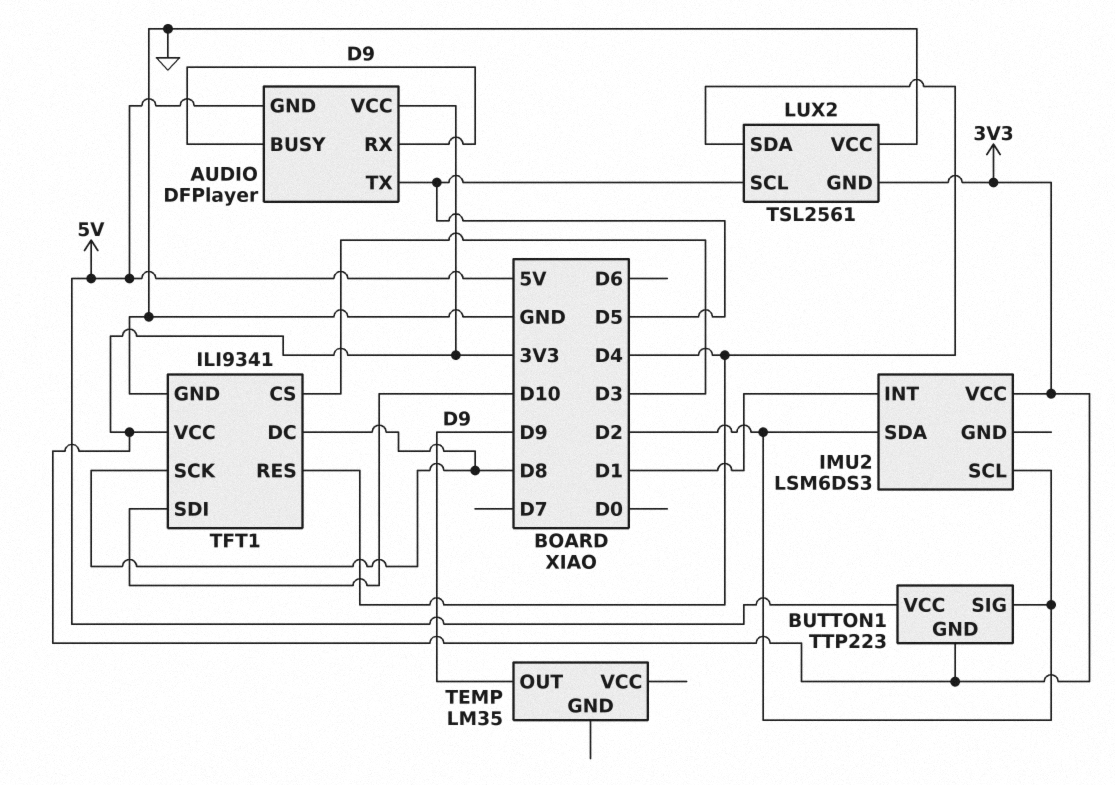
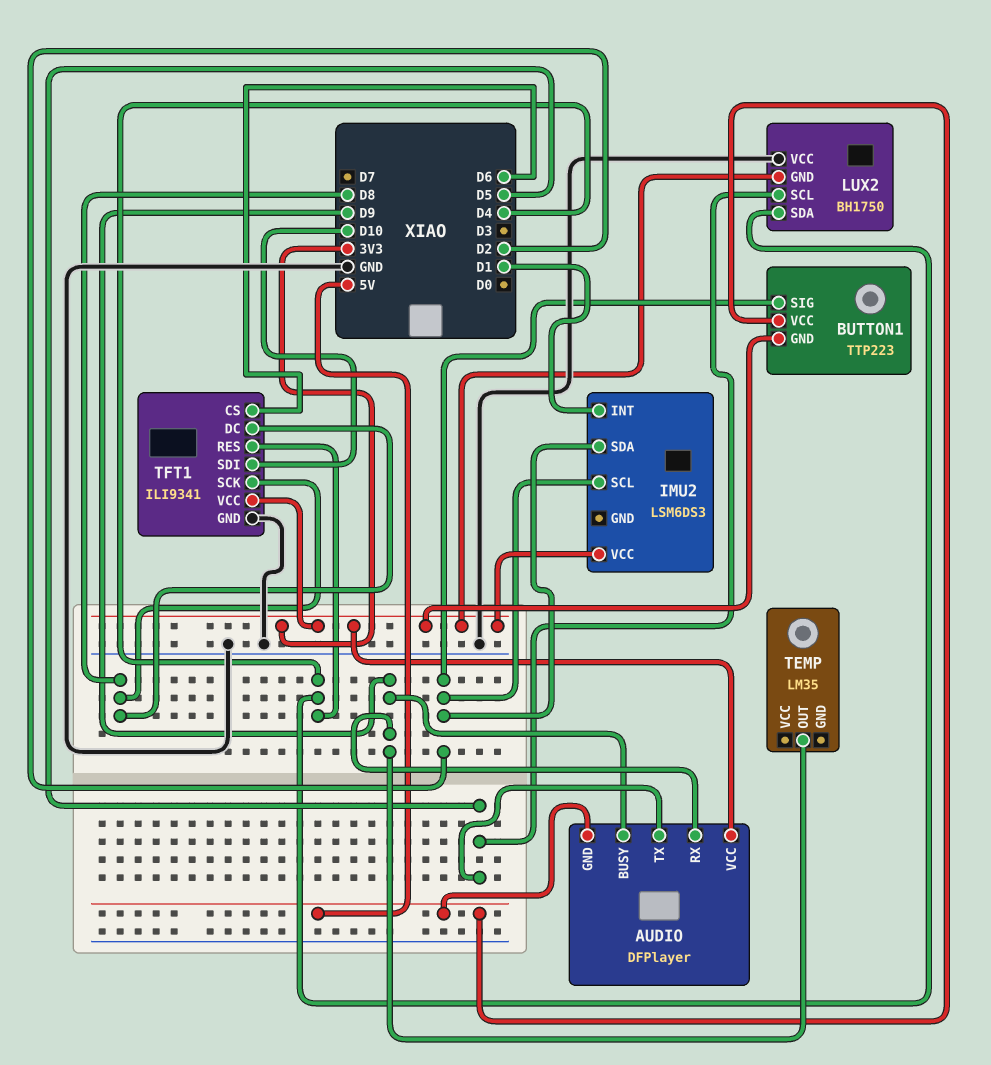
LUX2: TSL2561 -> BH1750
TFT1 pin CS: D3 -> D6

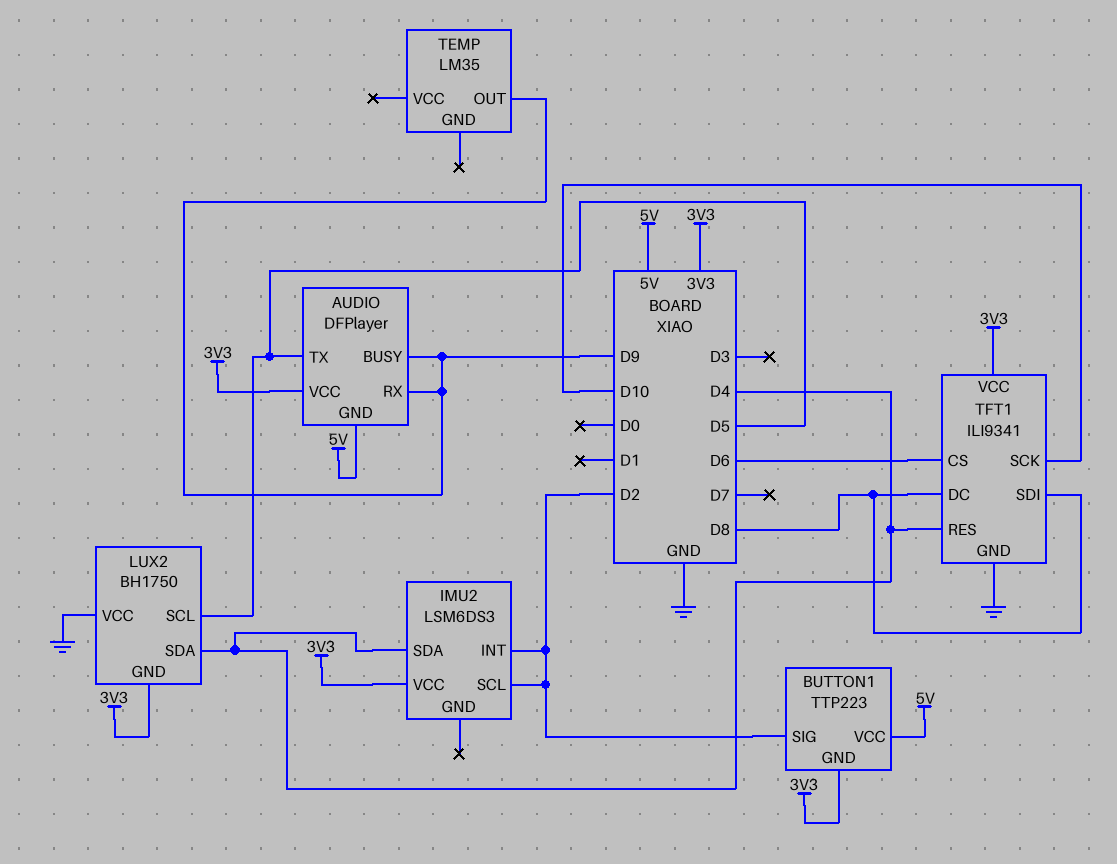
IMU2 pin INT: D1 -> D2
IMU2 pin SDA: D2 -> D4
TFT1 pin SCK: D8 -> D10
TFT1 pin SDI: D10 -> D8

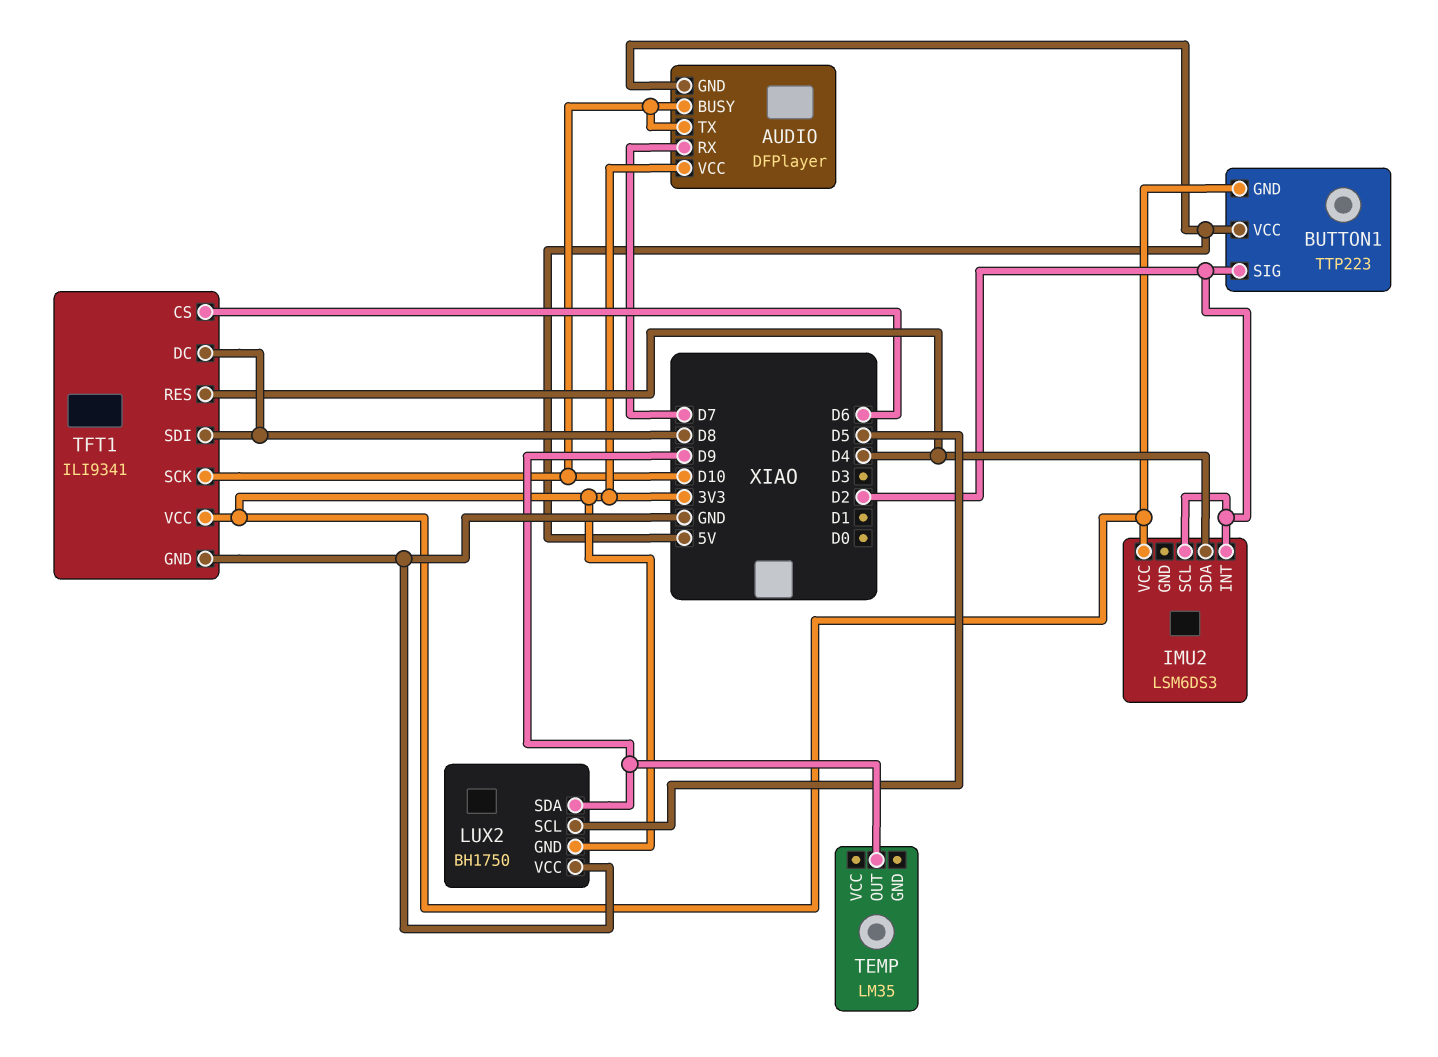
AUDIO pin BUSY: D9 -> D10
AUDIO pin RX: D9 -> D7
AUDIO pin TX: D5 -> D10
LUX2 pin SDA: D4 -> D9

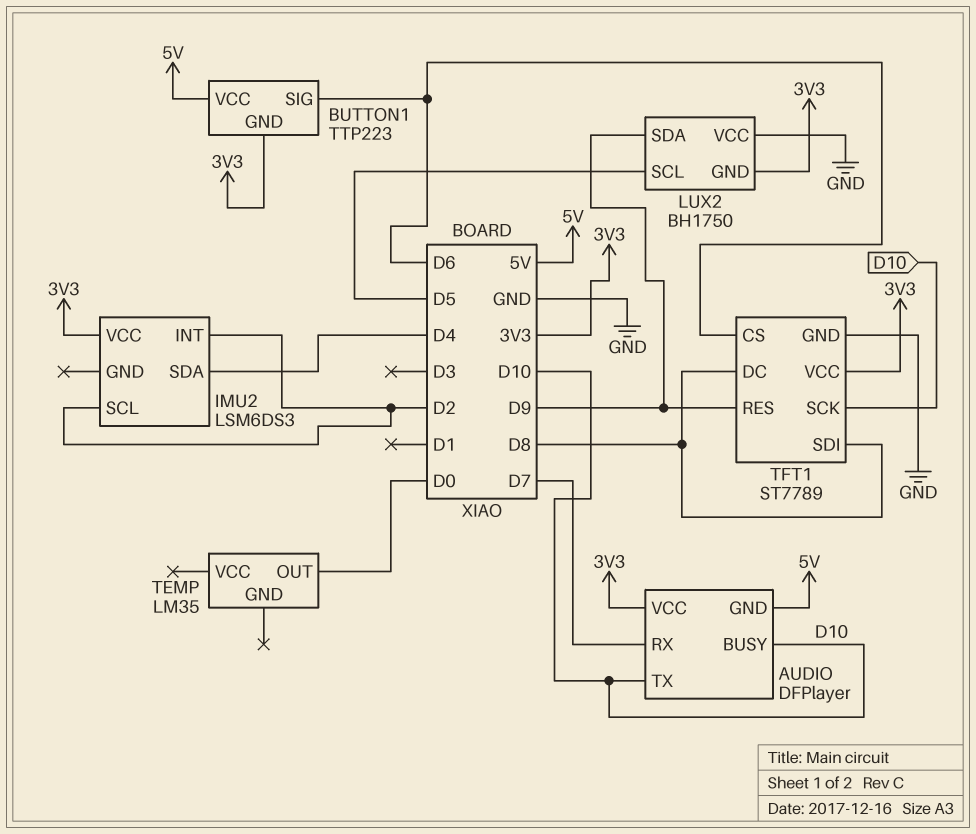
BUTTON1 pin SIG: D2 -> D6
TEMP pin OUT: D9 -> D0
TFT1: ILI9341 -> ST7789
TFT1 pin RES: D4 -> D9

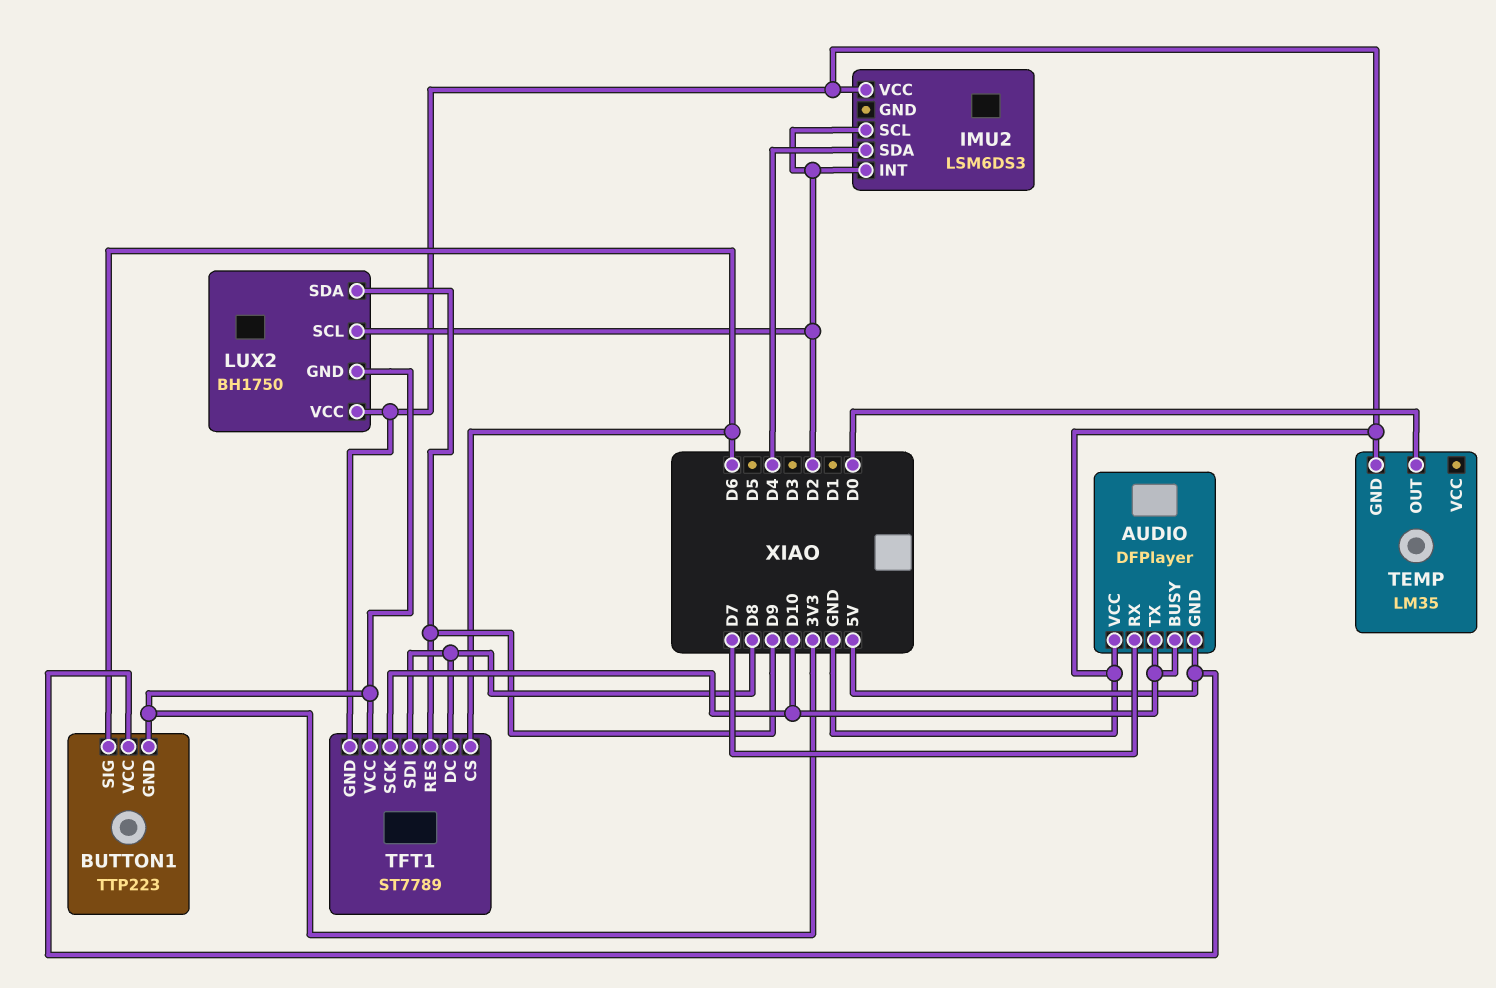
AUDIO pin VCC: 3V3 -> GND
IMU2 pin VCC: 3V3 -> GND
LUX2 pin SCL: D5 -> D2
TEMP pin GND: none -> GND

